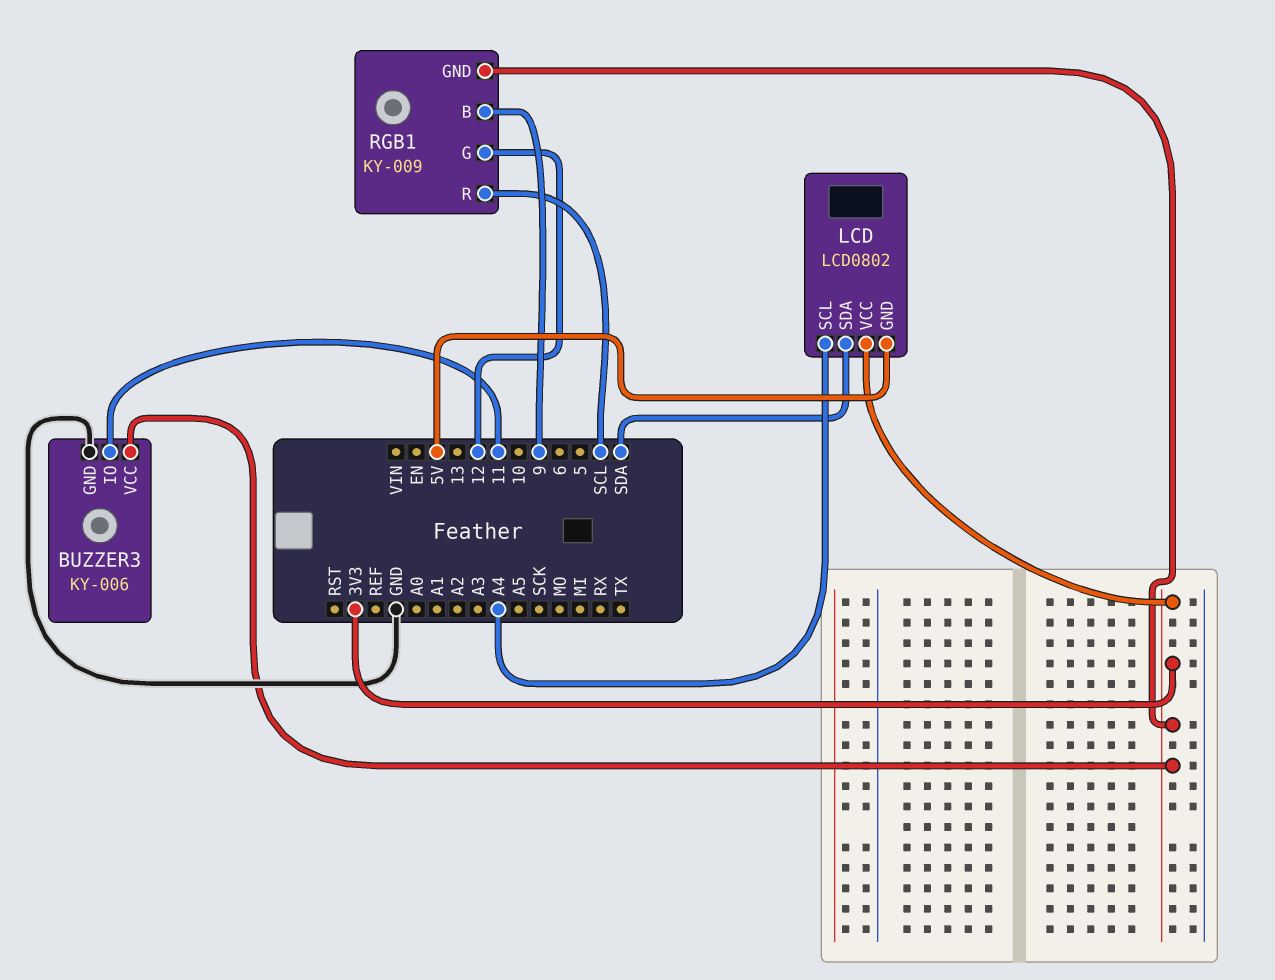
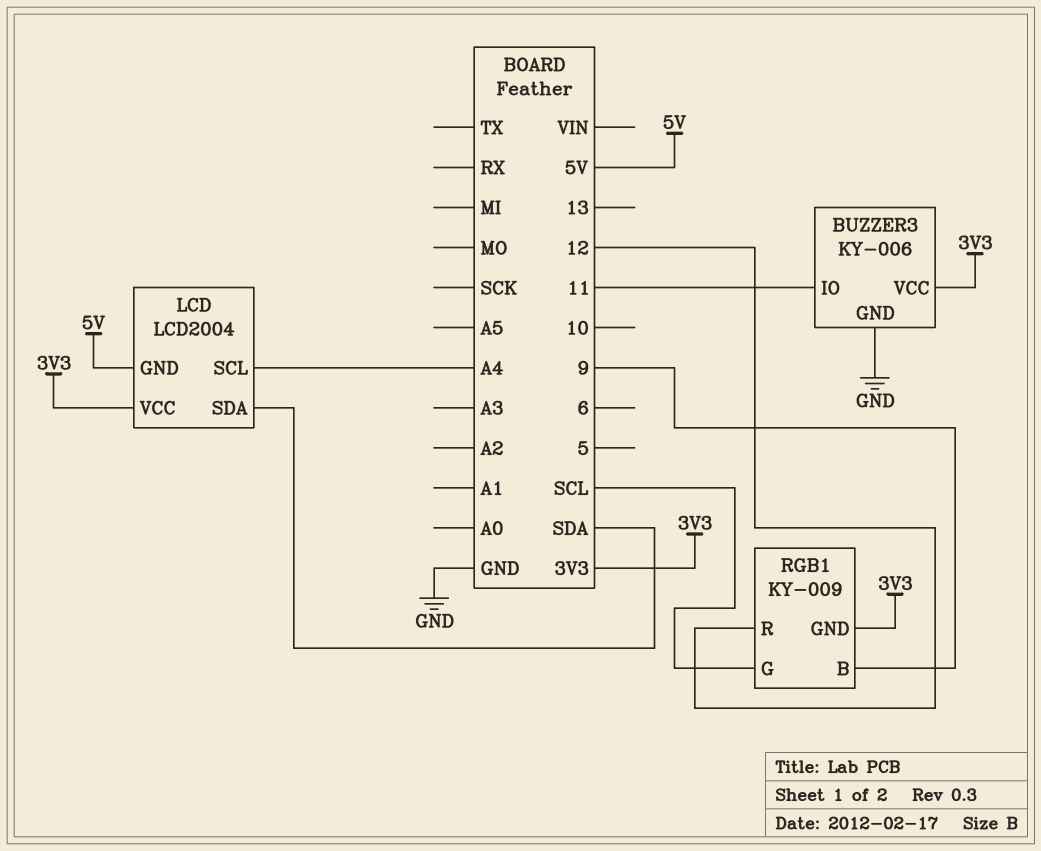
LCD: LCD0802 -> LCD2004
RGB1 pin G: 12 -> SCL
RGB1 pin R: SCL -> 12

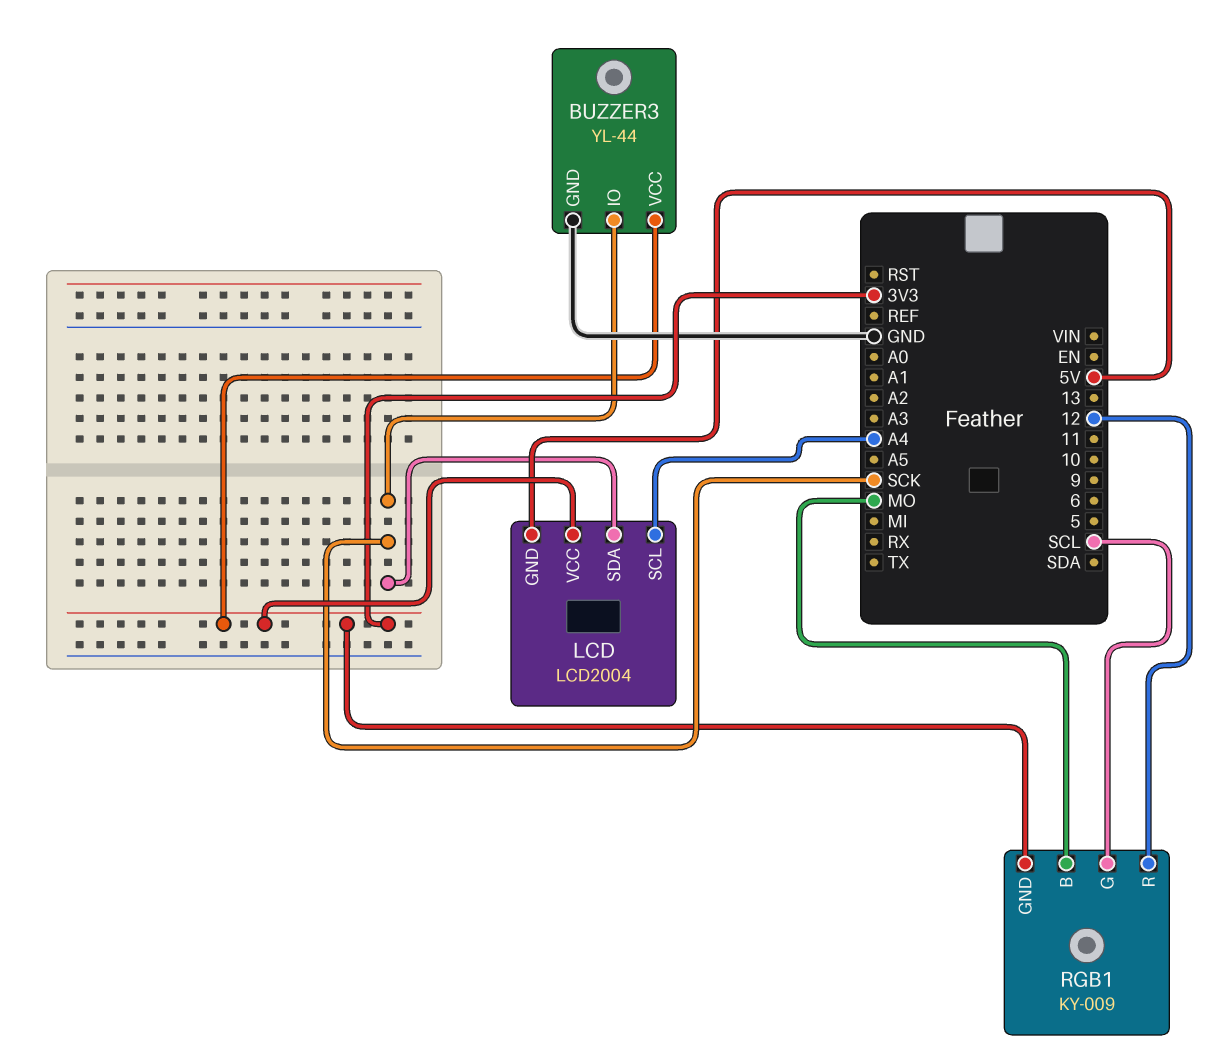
BUZZER3: KY-006 -> YL-44
BUZZER3 pin IO: 11 -> SCK
LCD pin SDA: SDA -> SCK
RGB1 pin B: 9 -> MO

